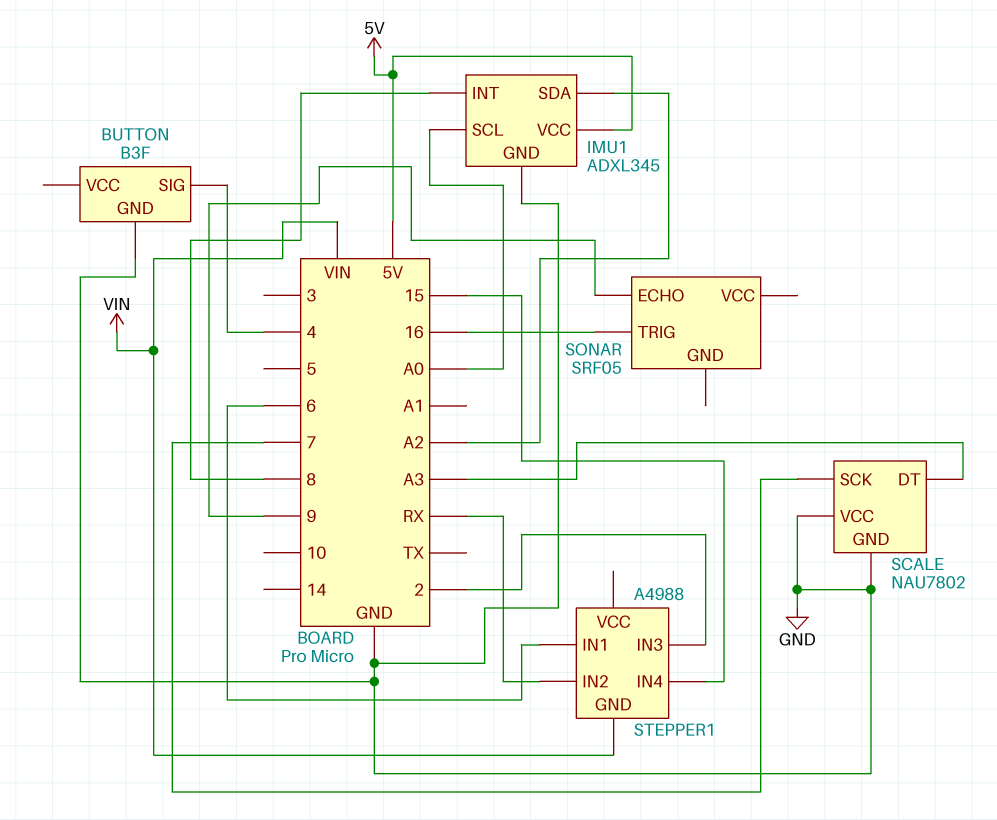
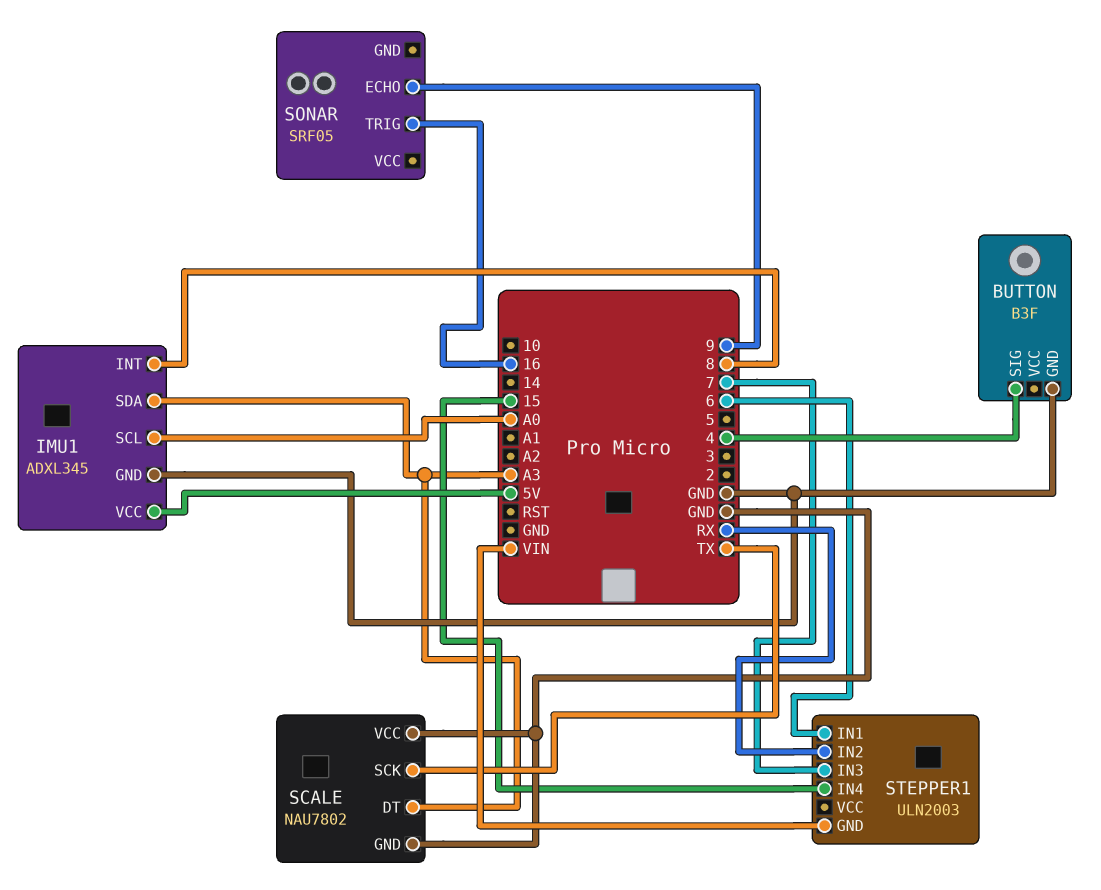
IMU1 pin SDA: A2 -> A3
SCALE pin SCK: 7 -> TX
STEPPER1: A4988 -> ULN2003
STEPPER1 pin IN3: 2 -> 7

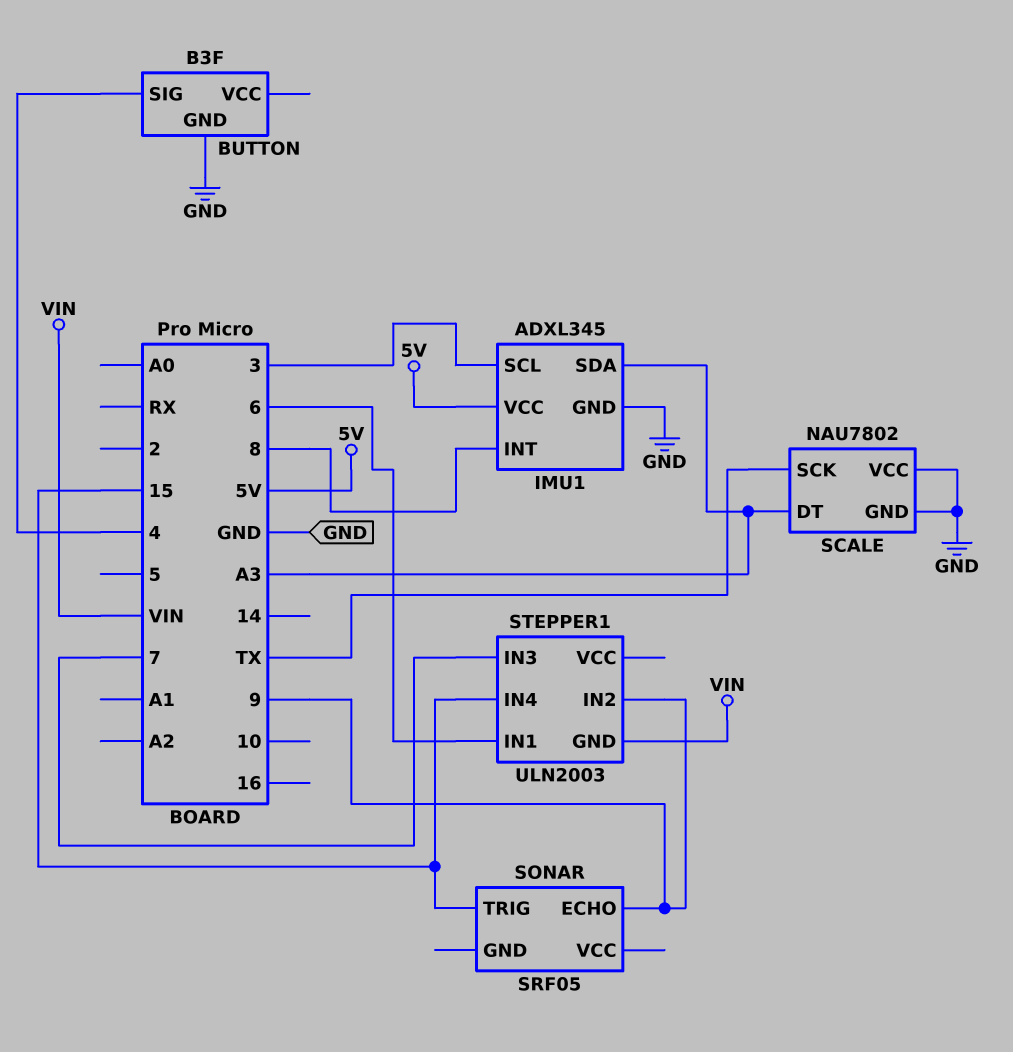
IMU1 pin SCL: A0 -> 3
SONAR pin TRIG: 16 -> 15
STEPPER1 pin IN2: RX -> 9

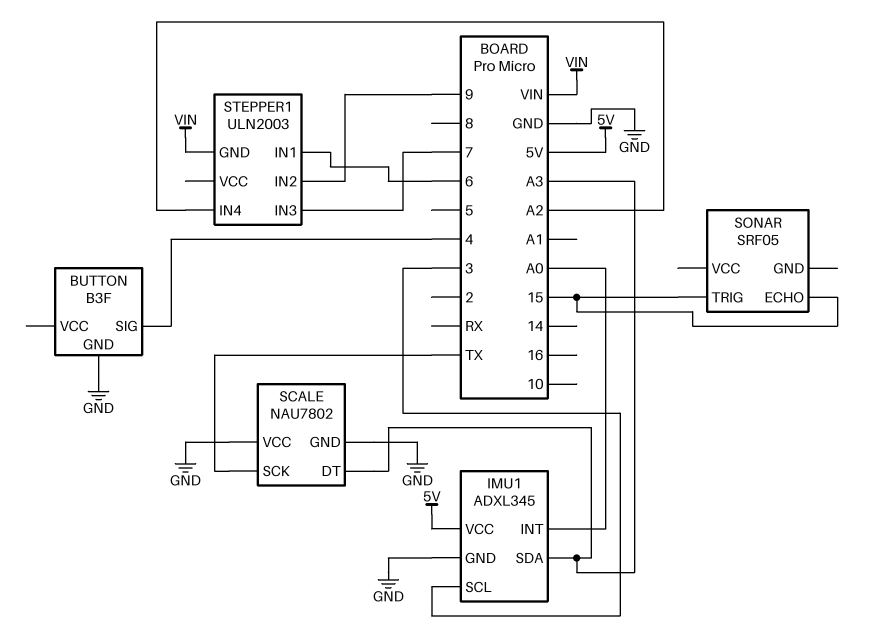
IMU1 pin INT: 8 -> A0
SONAR pin ECHO: 9 -> 15
STEPPER1 pin IN4: 15 -> A2

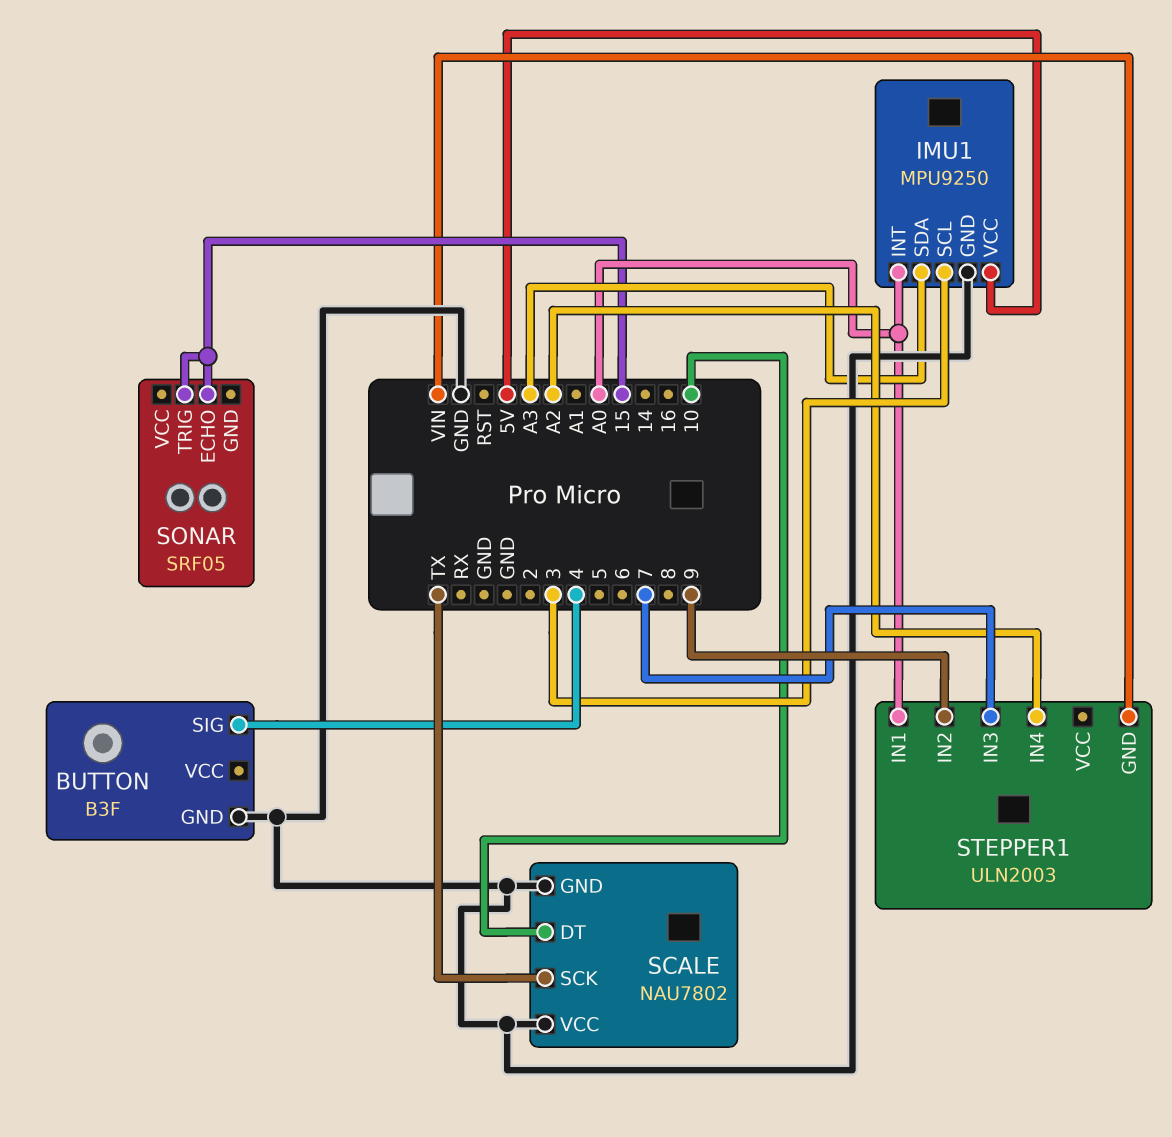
IMU1: ADXL345 -> MPU9250
SCALE pin DT: A3 -> 10
STEPPER1 pin IN1: 6 -> A0

